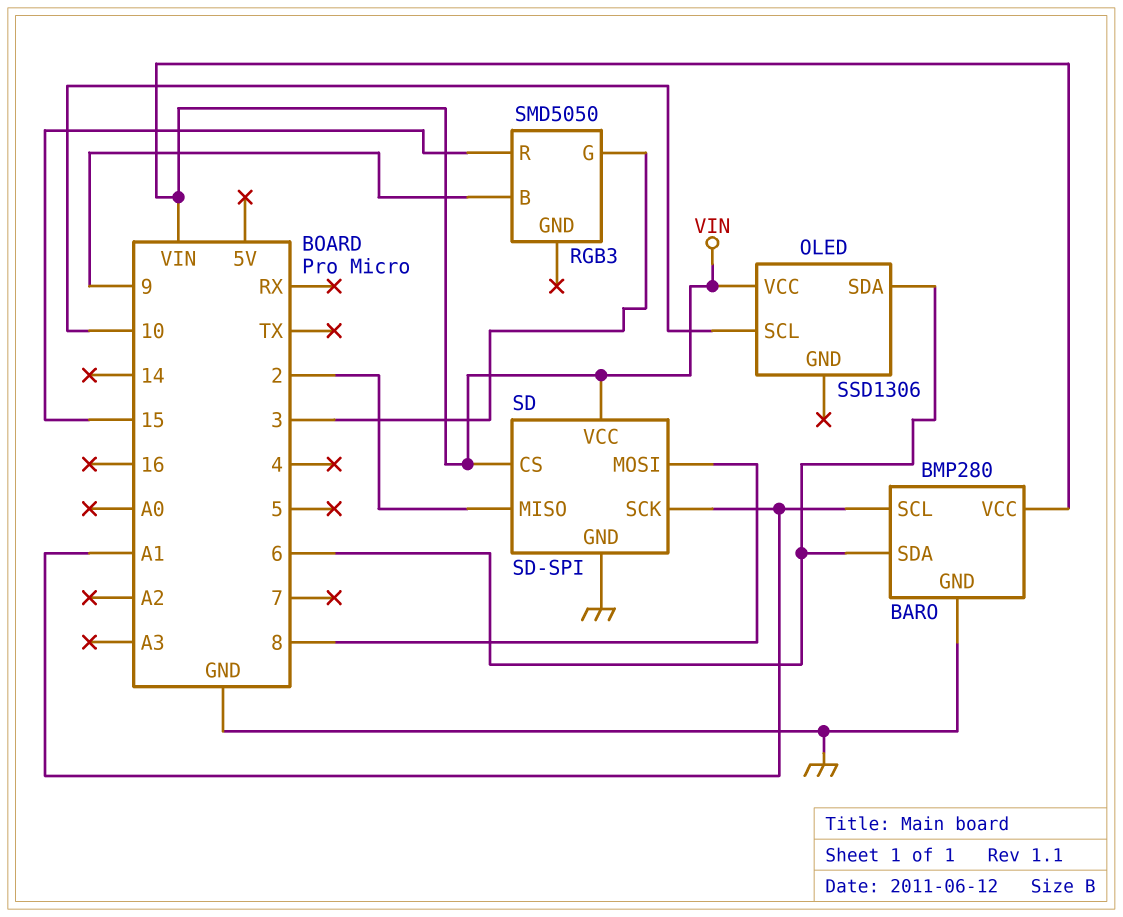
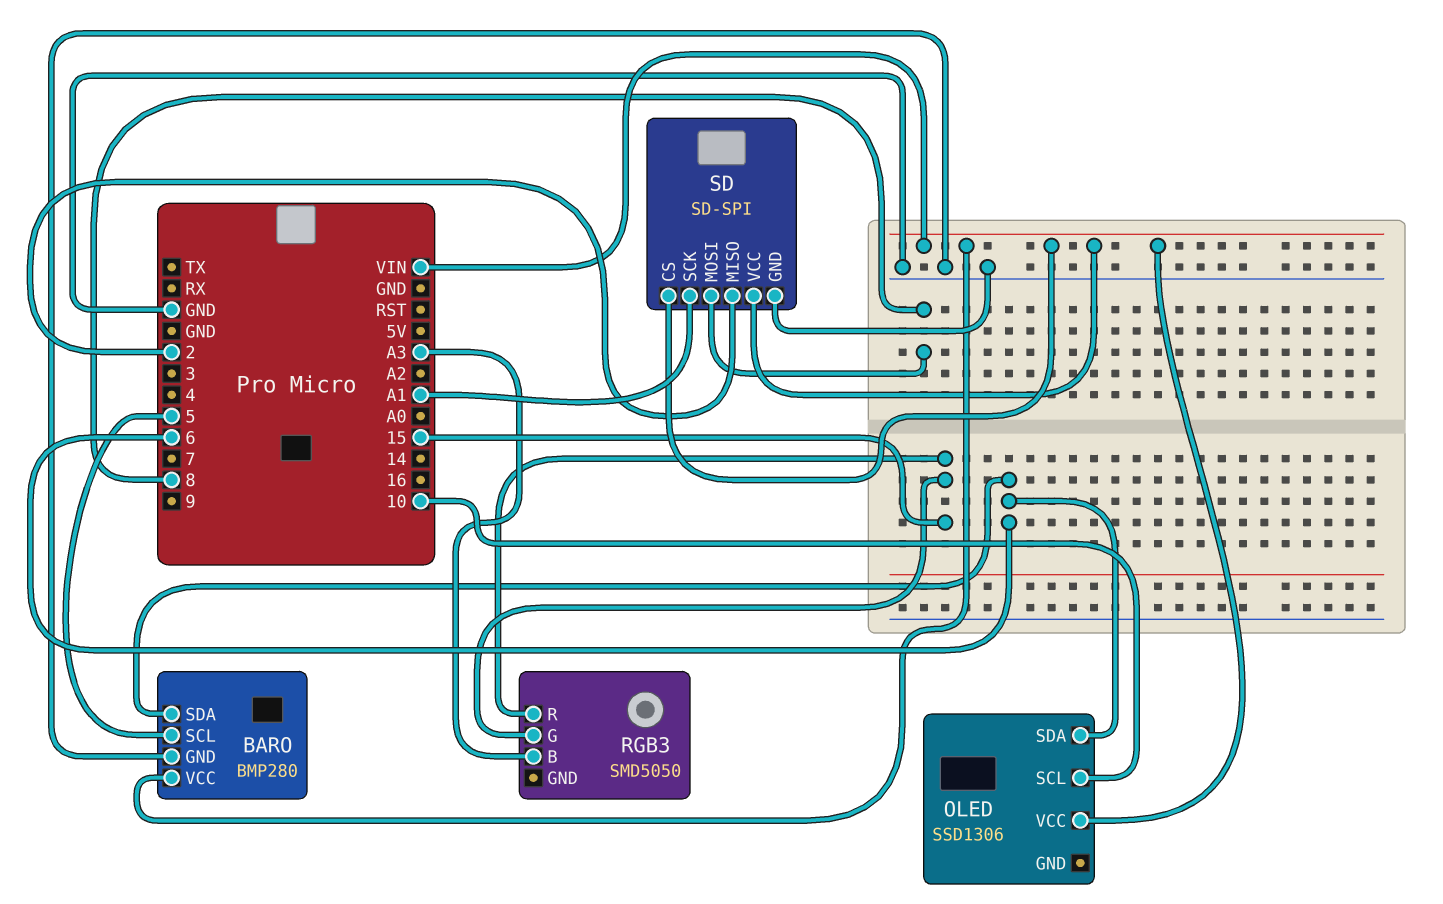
BARO pin SCL: A1 -> 5
RGB3 pin B: 9 -> A3
RGB3 pin G: 3 -> 15

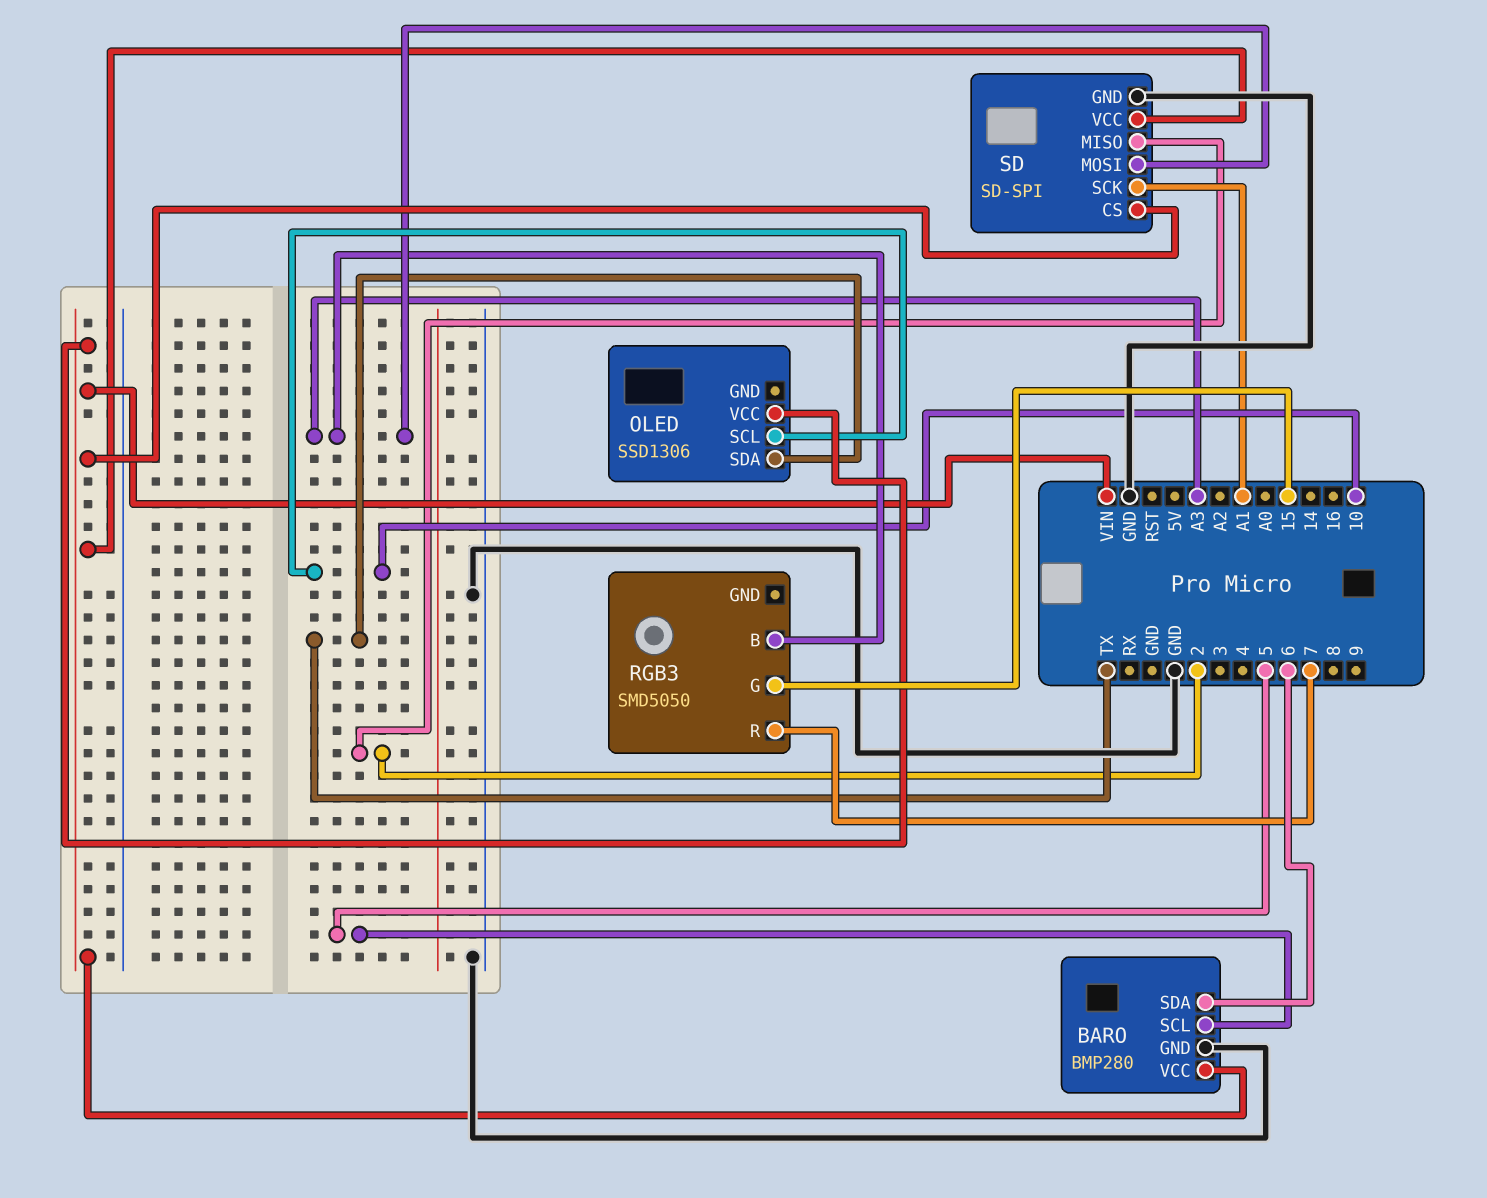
OLED pin SDA: 6 -> TX
RGB3 pin R: 15 -> 7
SD pin MOSI: 8 -> A3

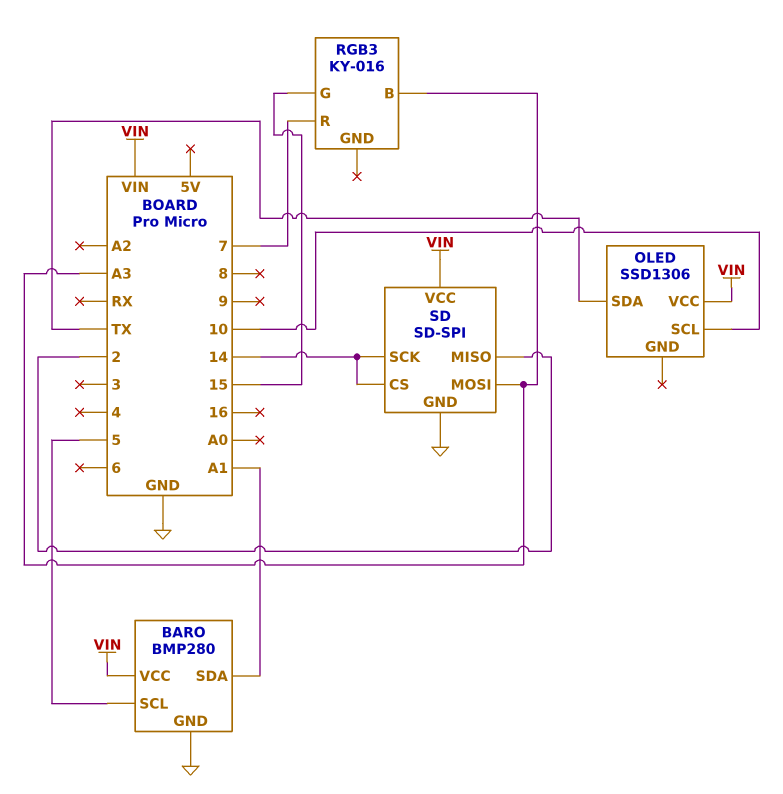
BARO pin SDA: 6 -> A1
RGB3: SMD5050 -> KY-016
SD pin CS: VIN -> 14
SD pin SCK: A1 -> 14

